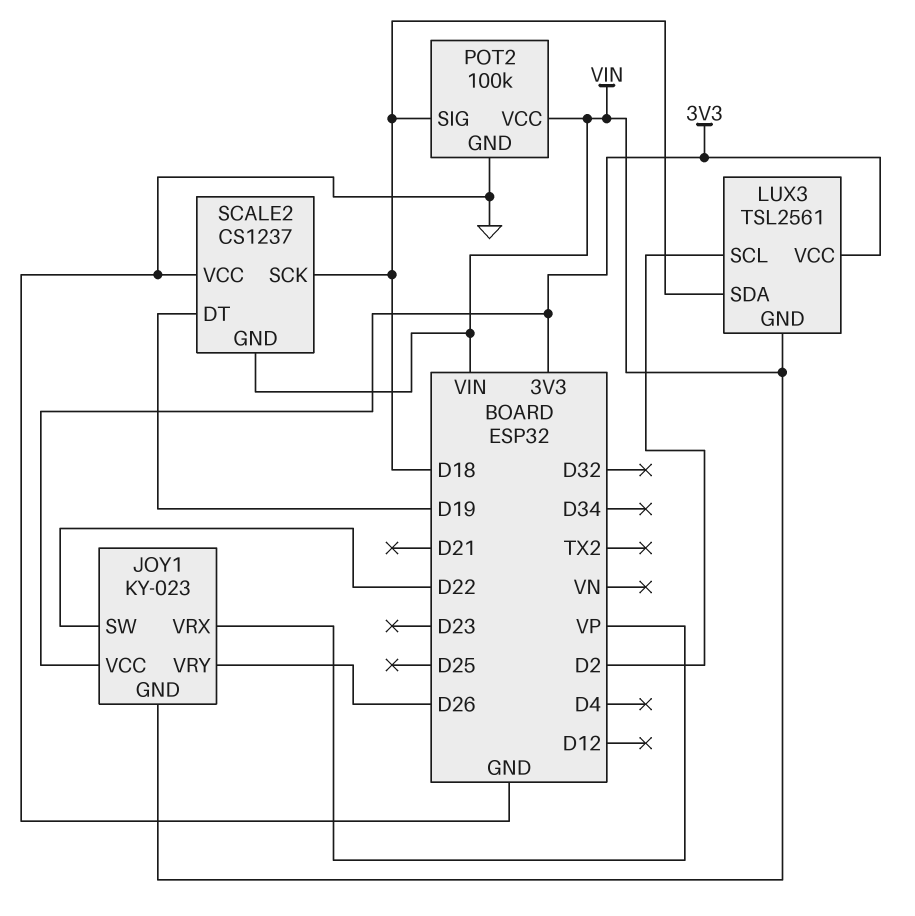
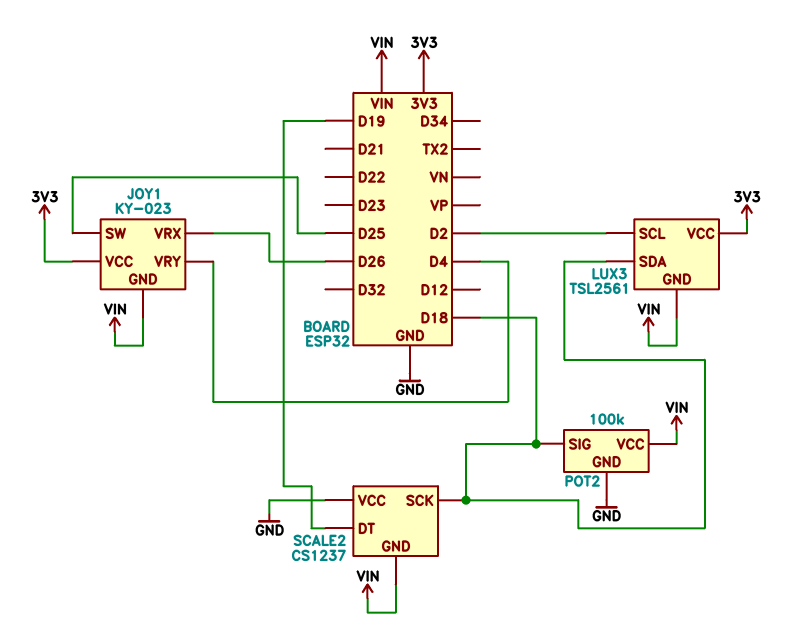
JOY1 pin SW: D22 -> D25
JOY1 pin VRX: VP -> D26
JOY1 pin VRY: D26 -> D4

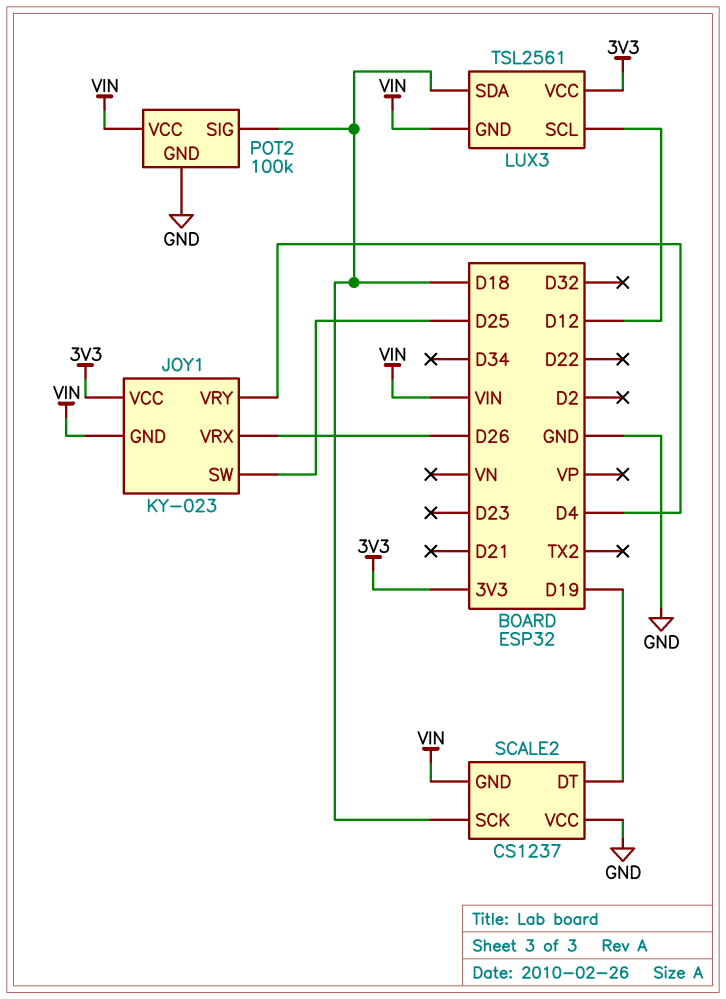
LUX3 pin SCL: D2 -> D12

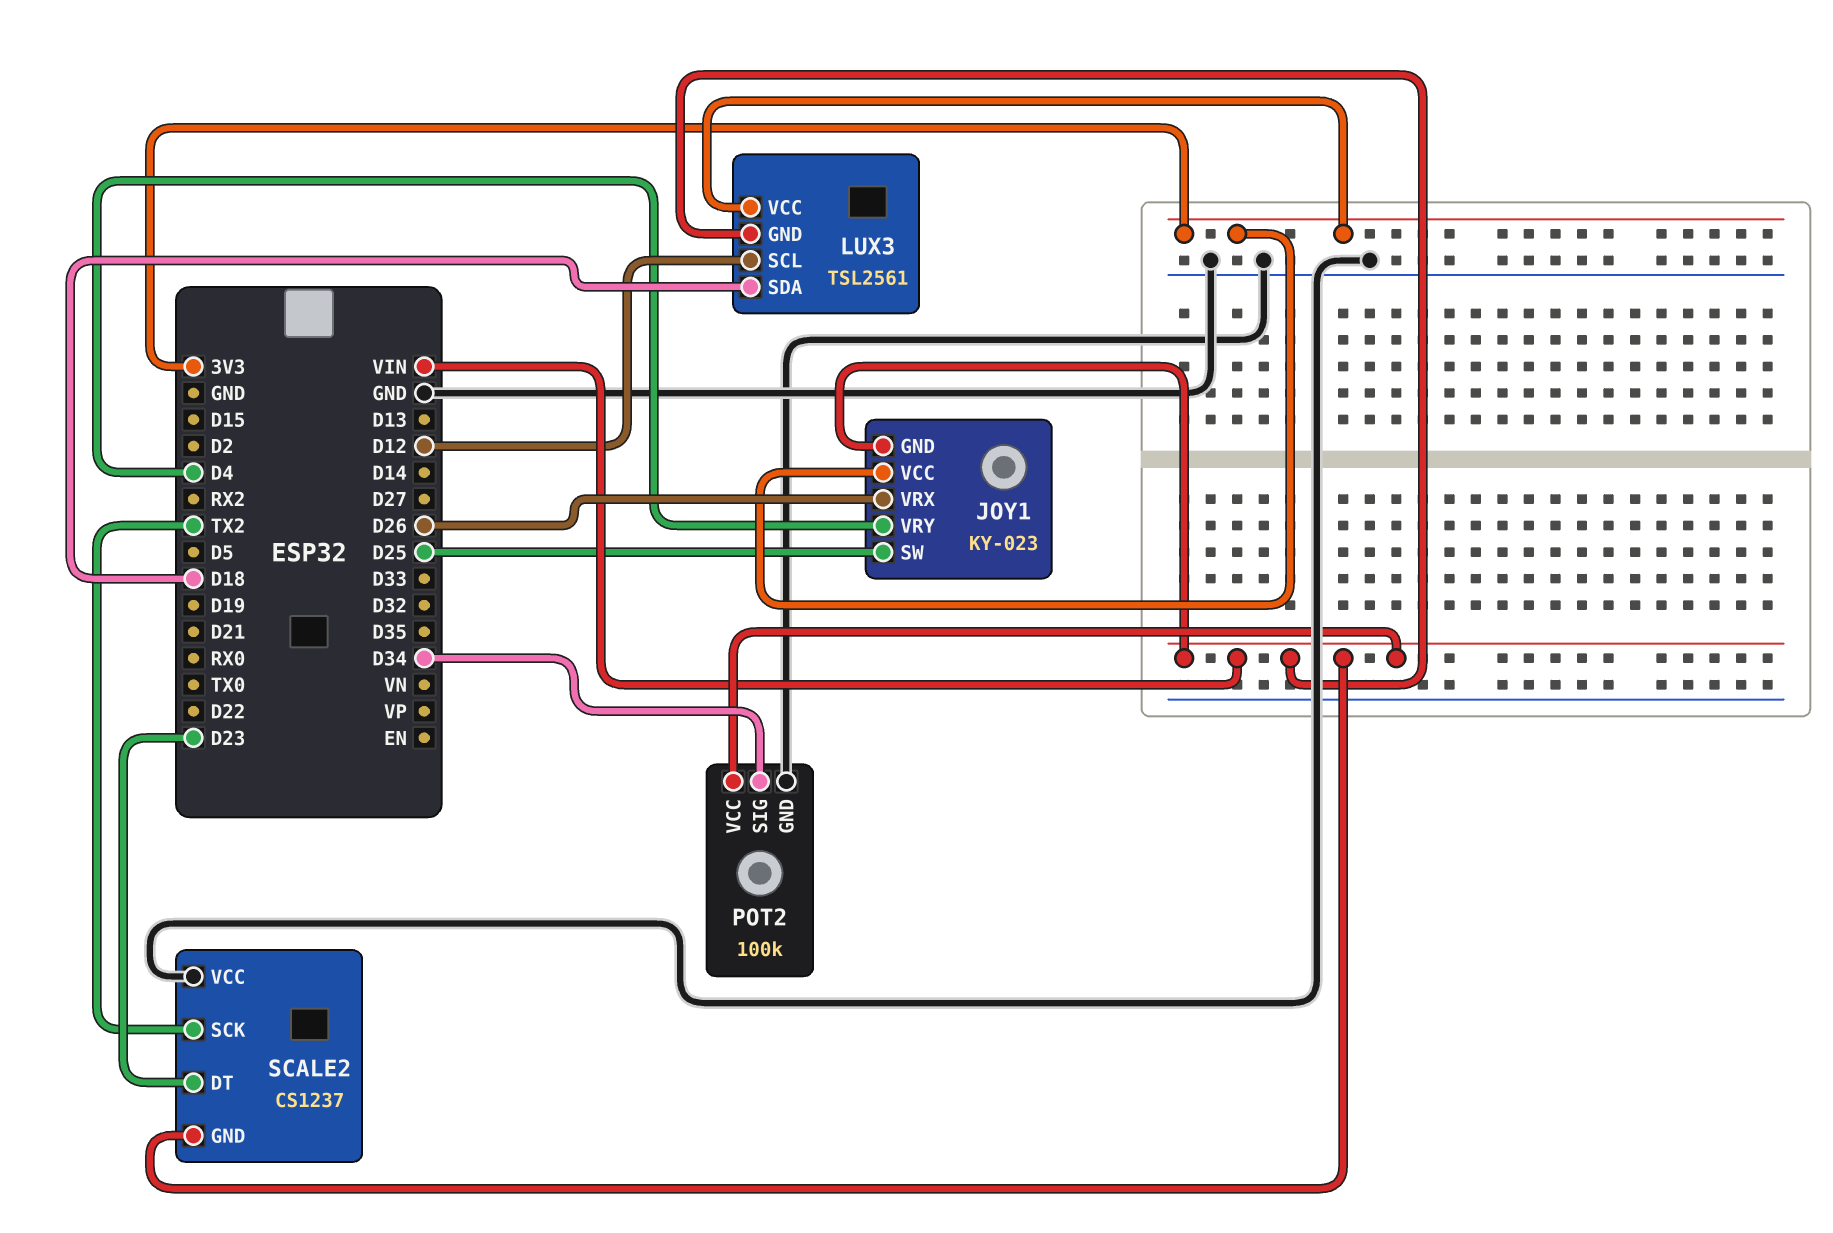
POT2 pin SIG: D18 -> D34
SCALE2 pin DT: D19 -> D23
SCALE2 pin SCK: D18 -> TX2

